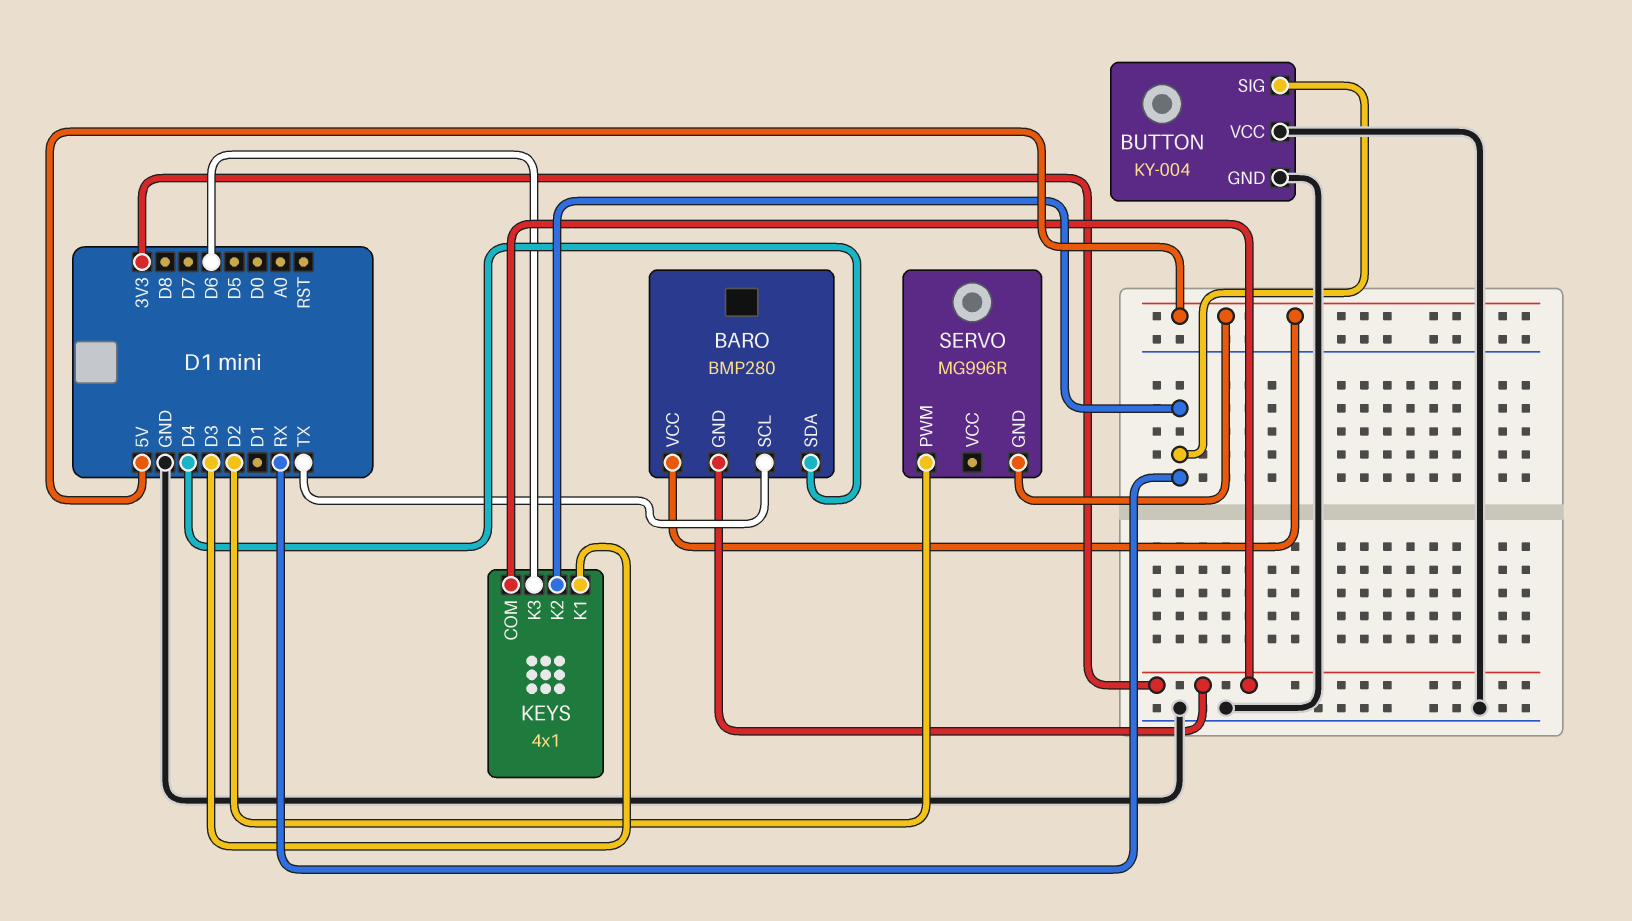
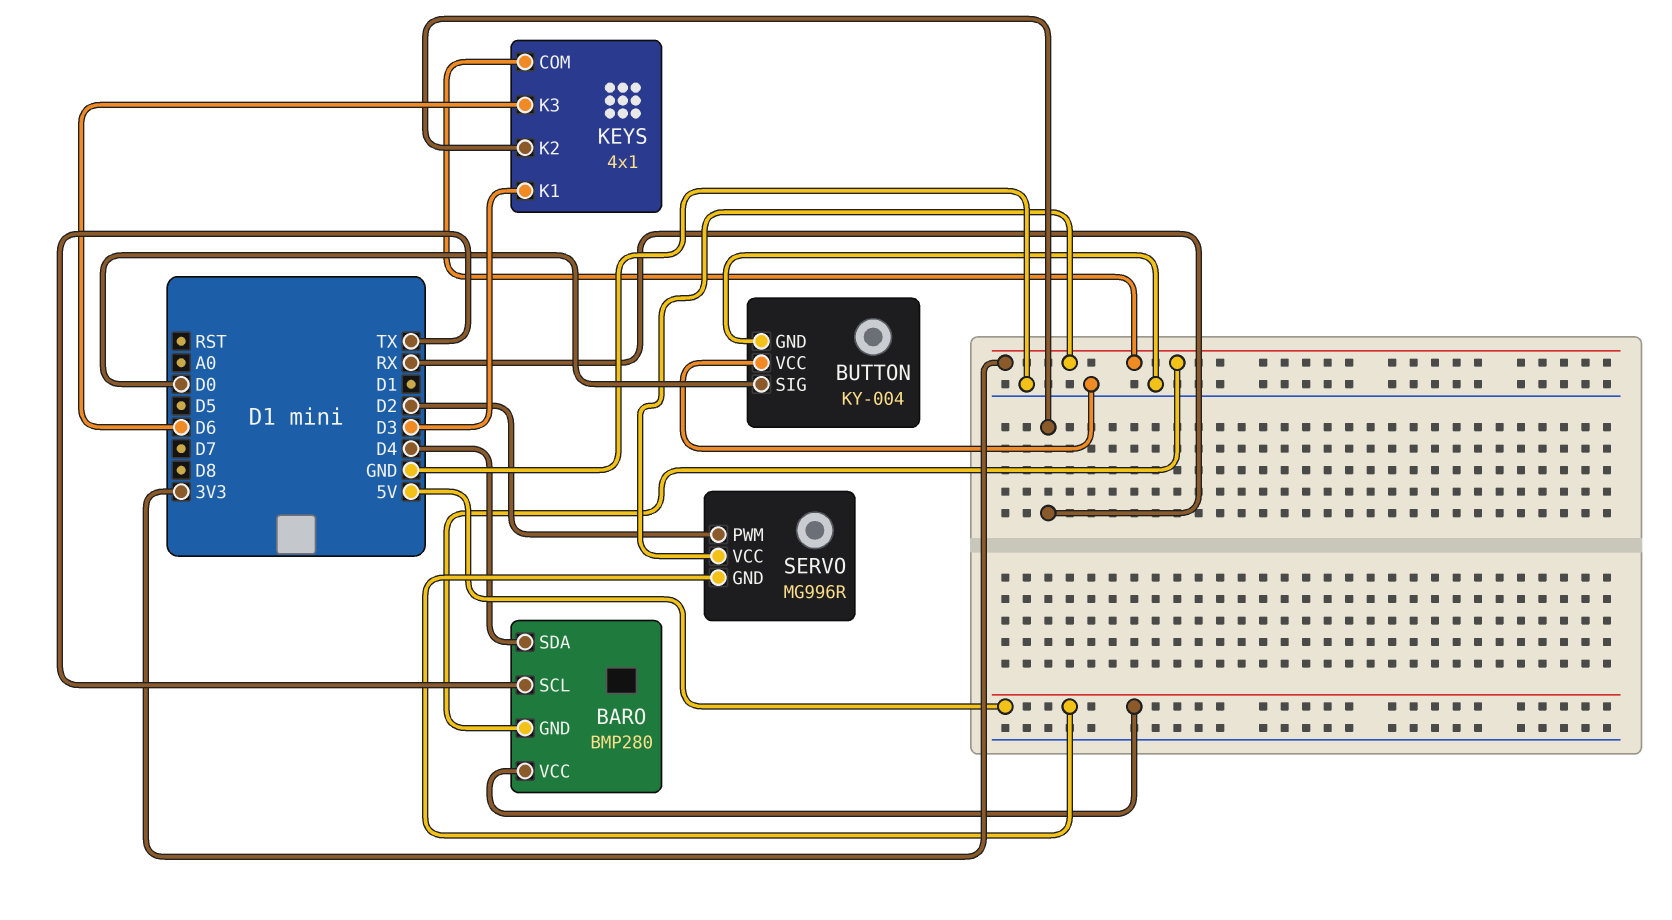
BUTTON pin SIG: RX -> D0
SERVO pin VCC: none -> 3V3

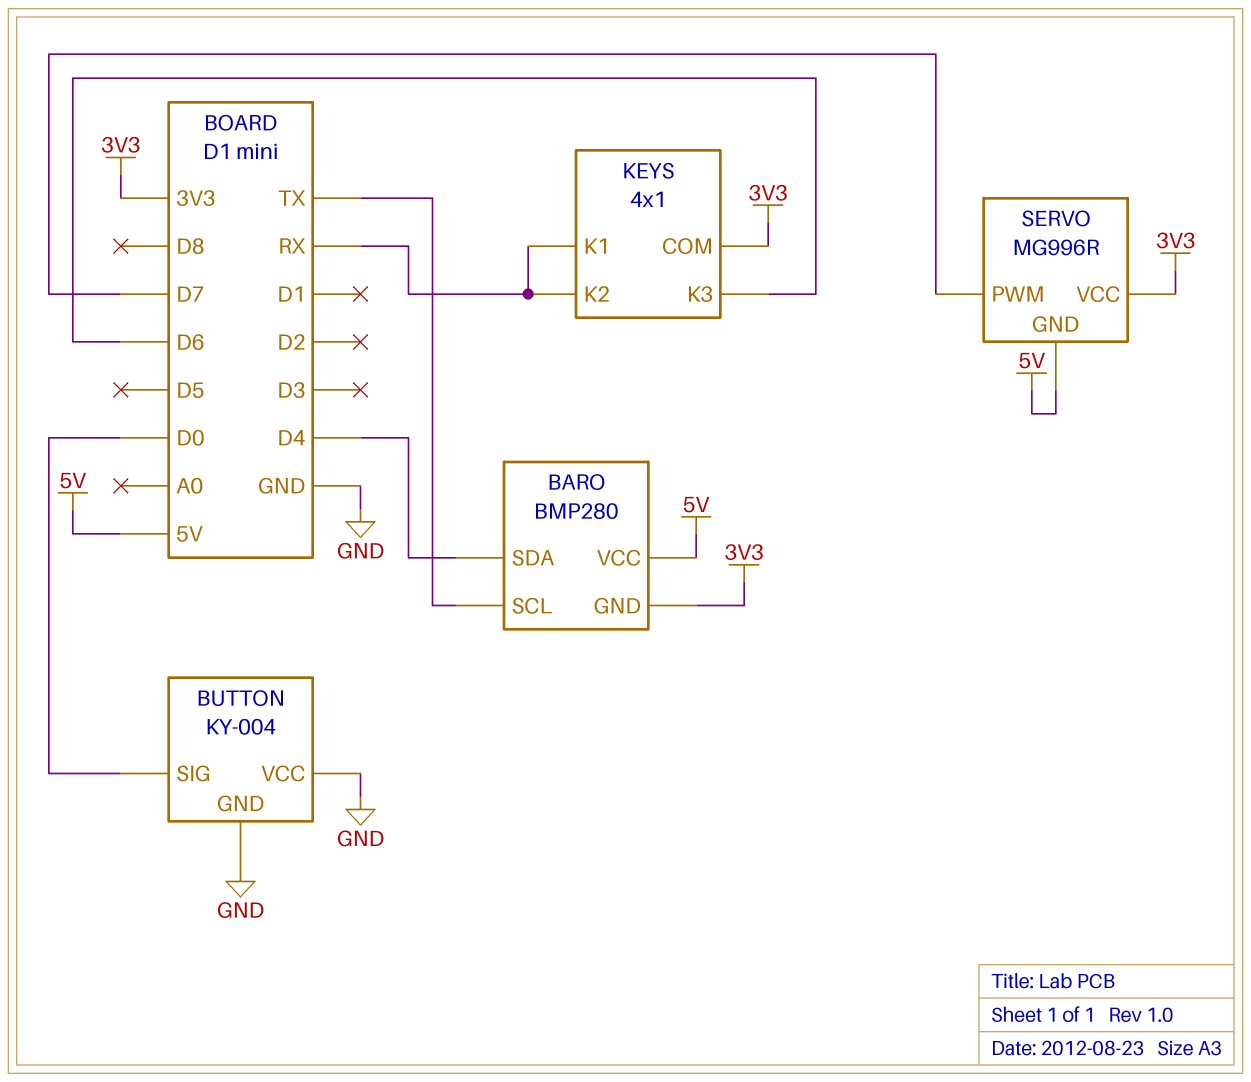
KEYS pin K1: D3 -> RX
SERVO pin PWM: D2 -> D7

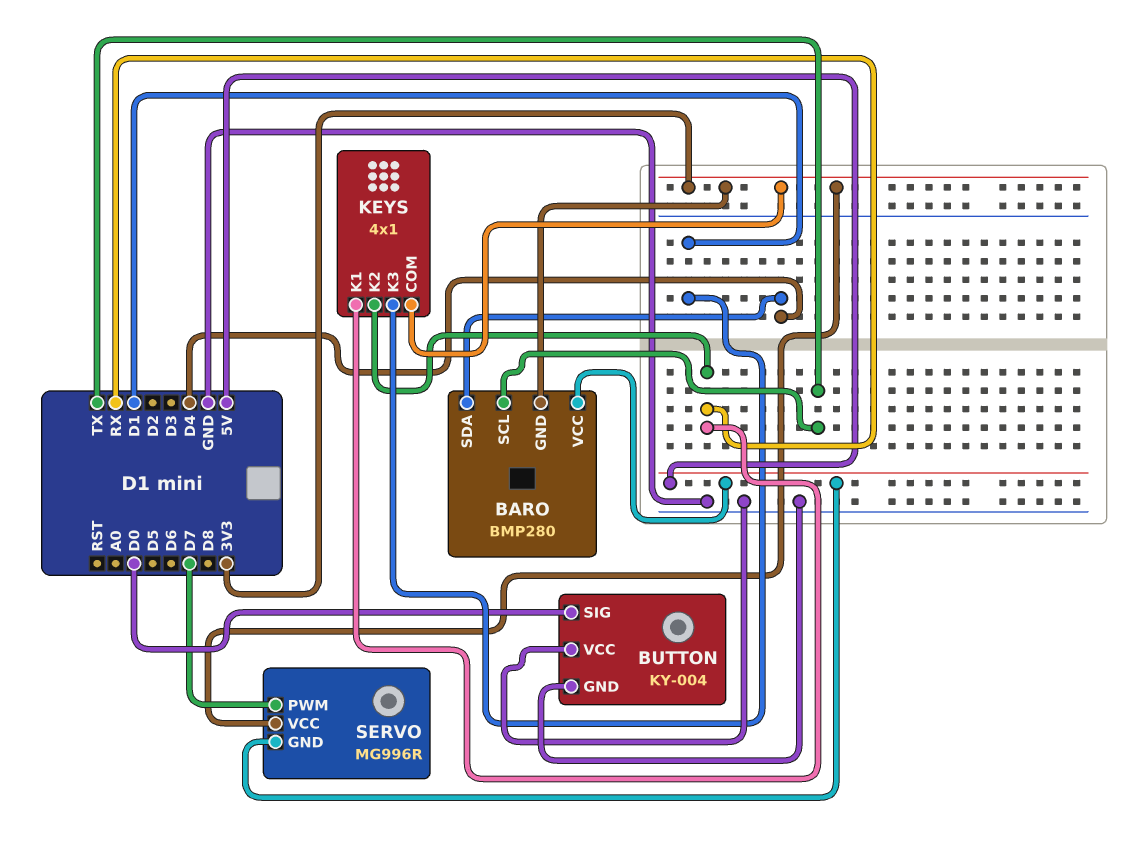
KEYS pin K3: D6 -> D1

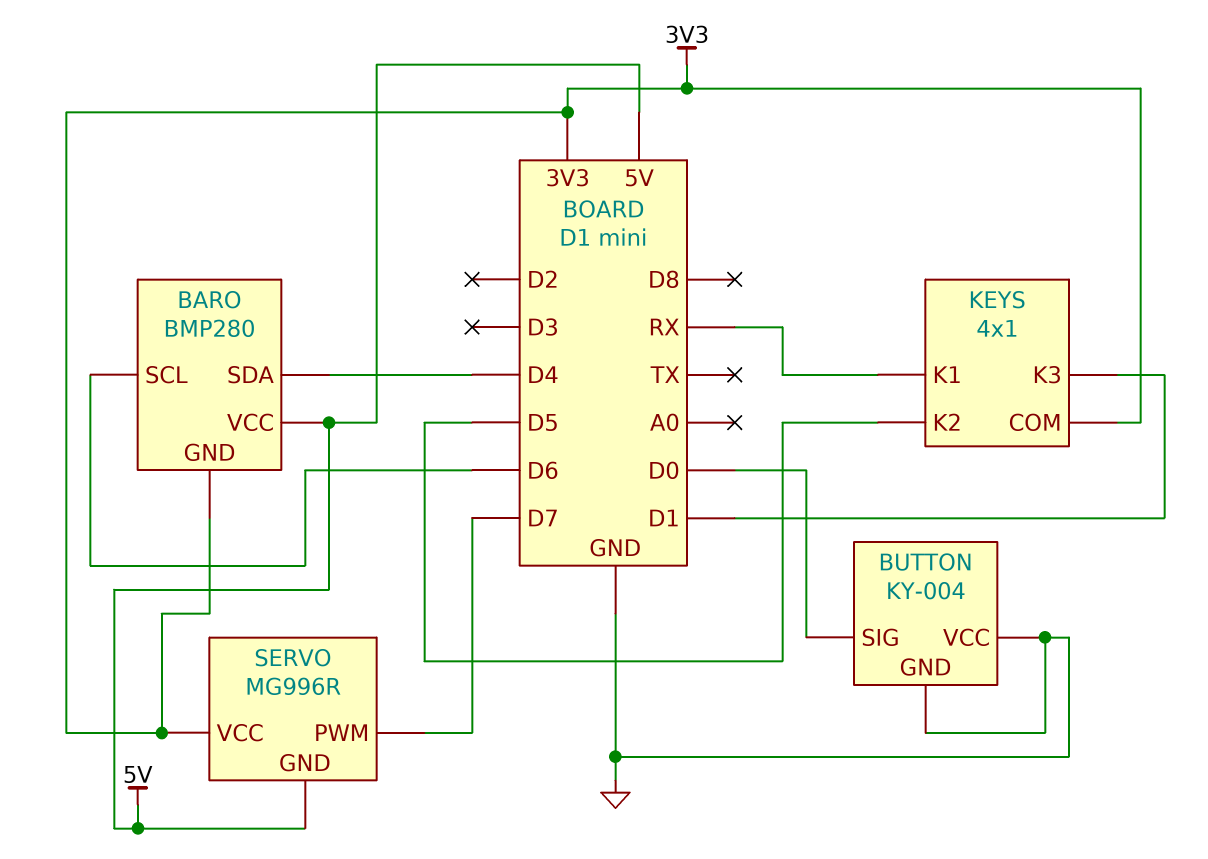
BARO pin SCL: TX -> D6
KEYS pin K2: RX -> D5

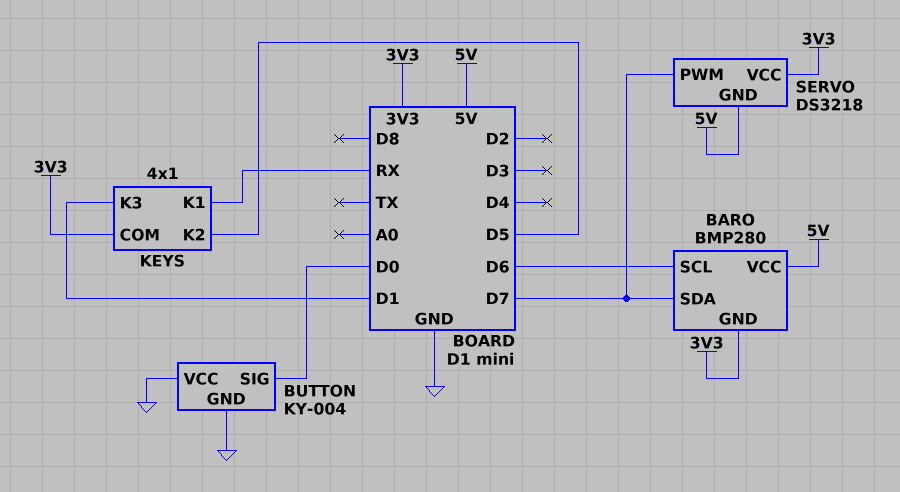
BARO pin SDA: D4 -> D7
SERVO: MG996R -> DS3218

